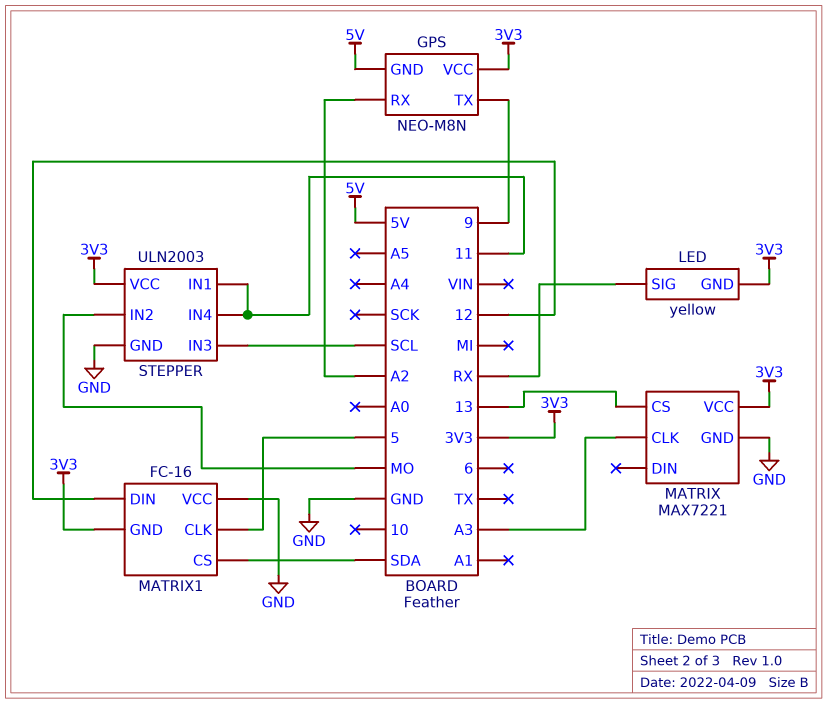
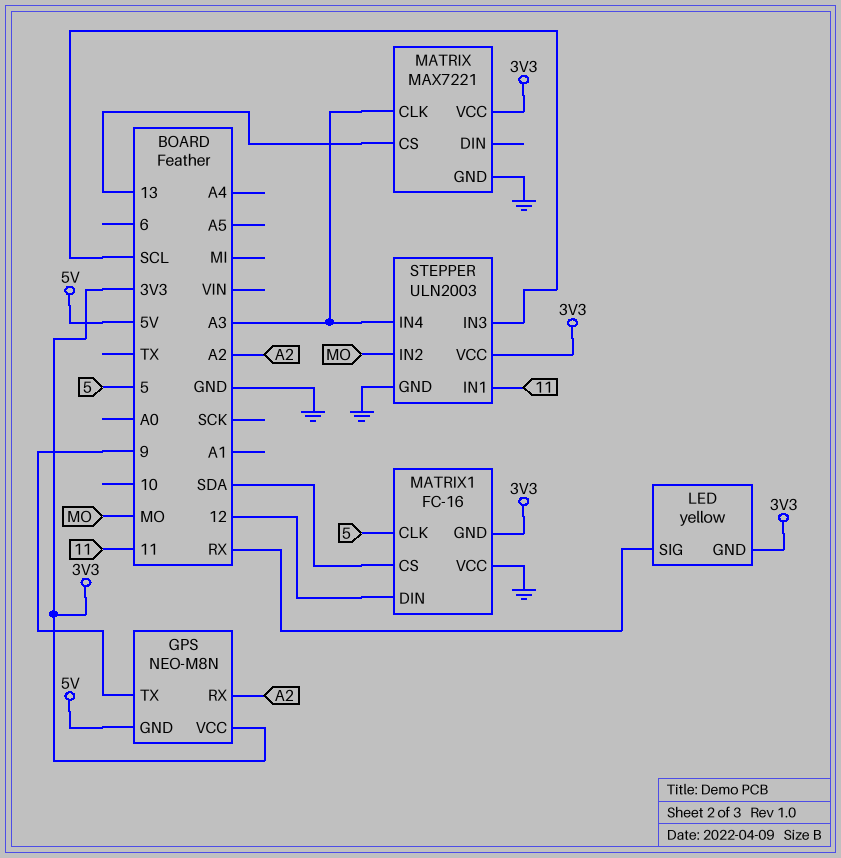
STEPPER pin IN4: 11 -> A3

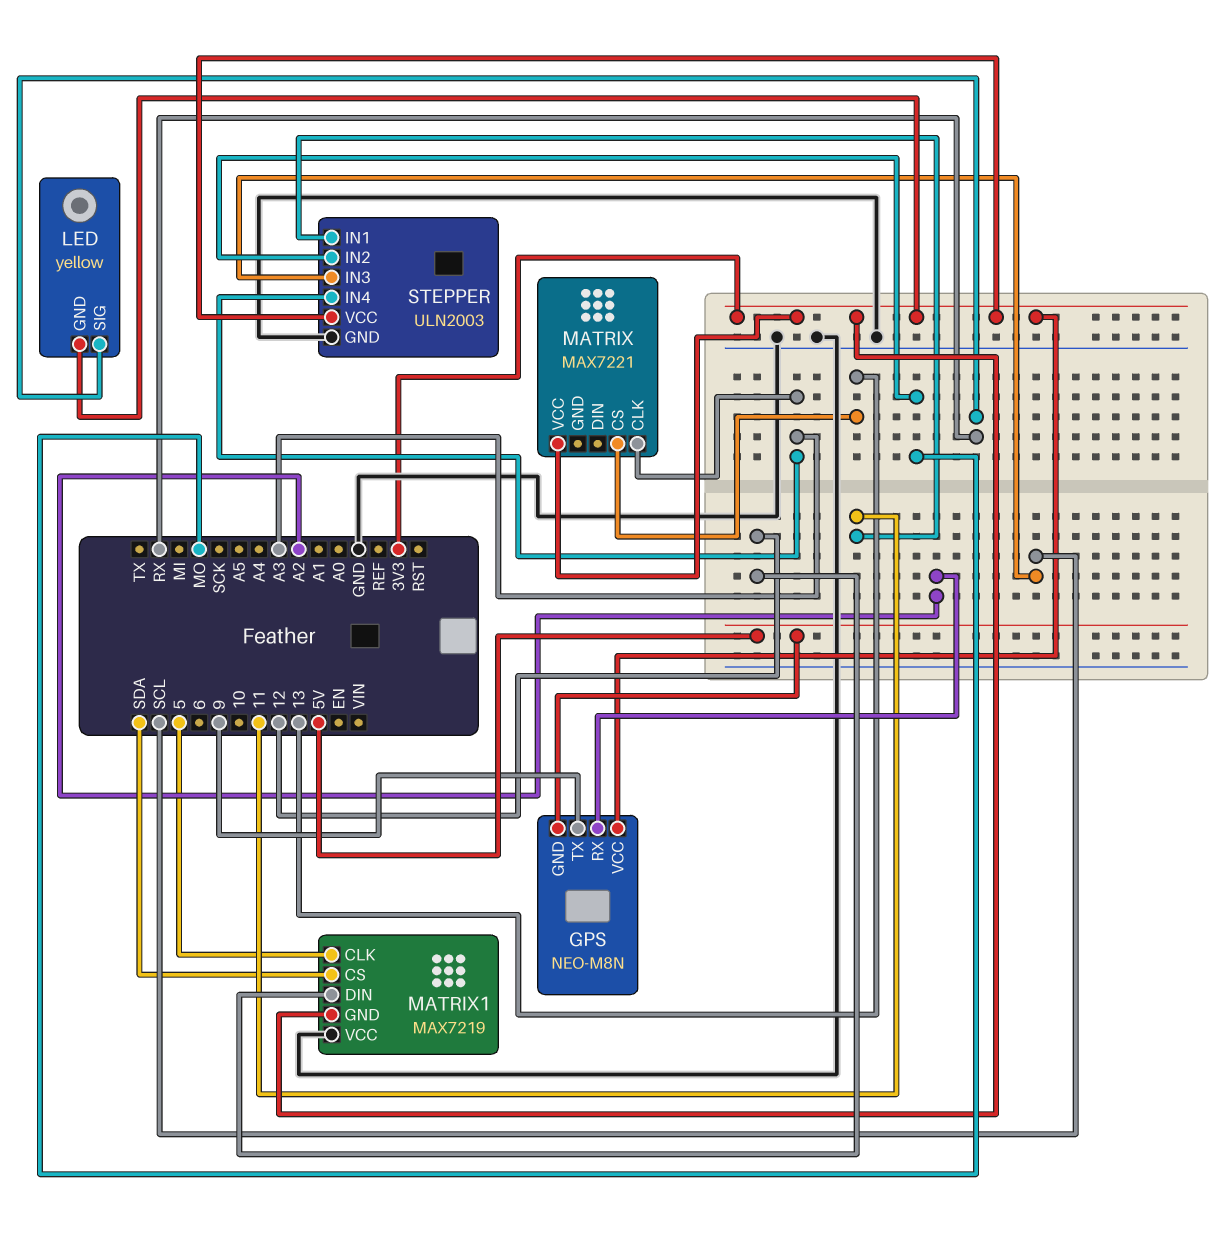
MATRIX pin GND: GND -> none
MATRIX1: FC-16 -> MAX7219

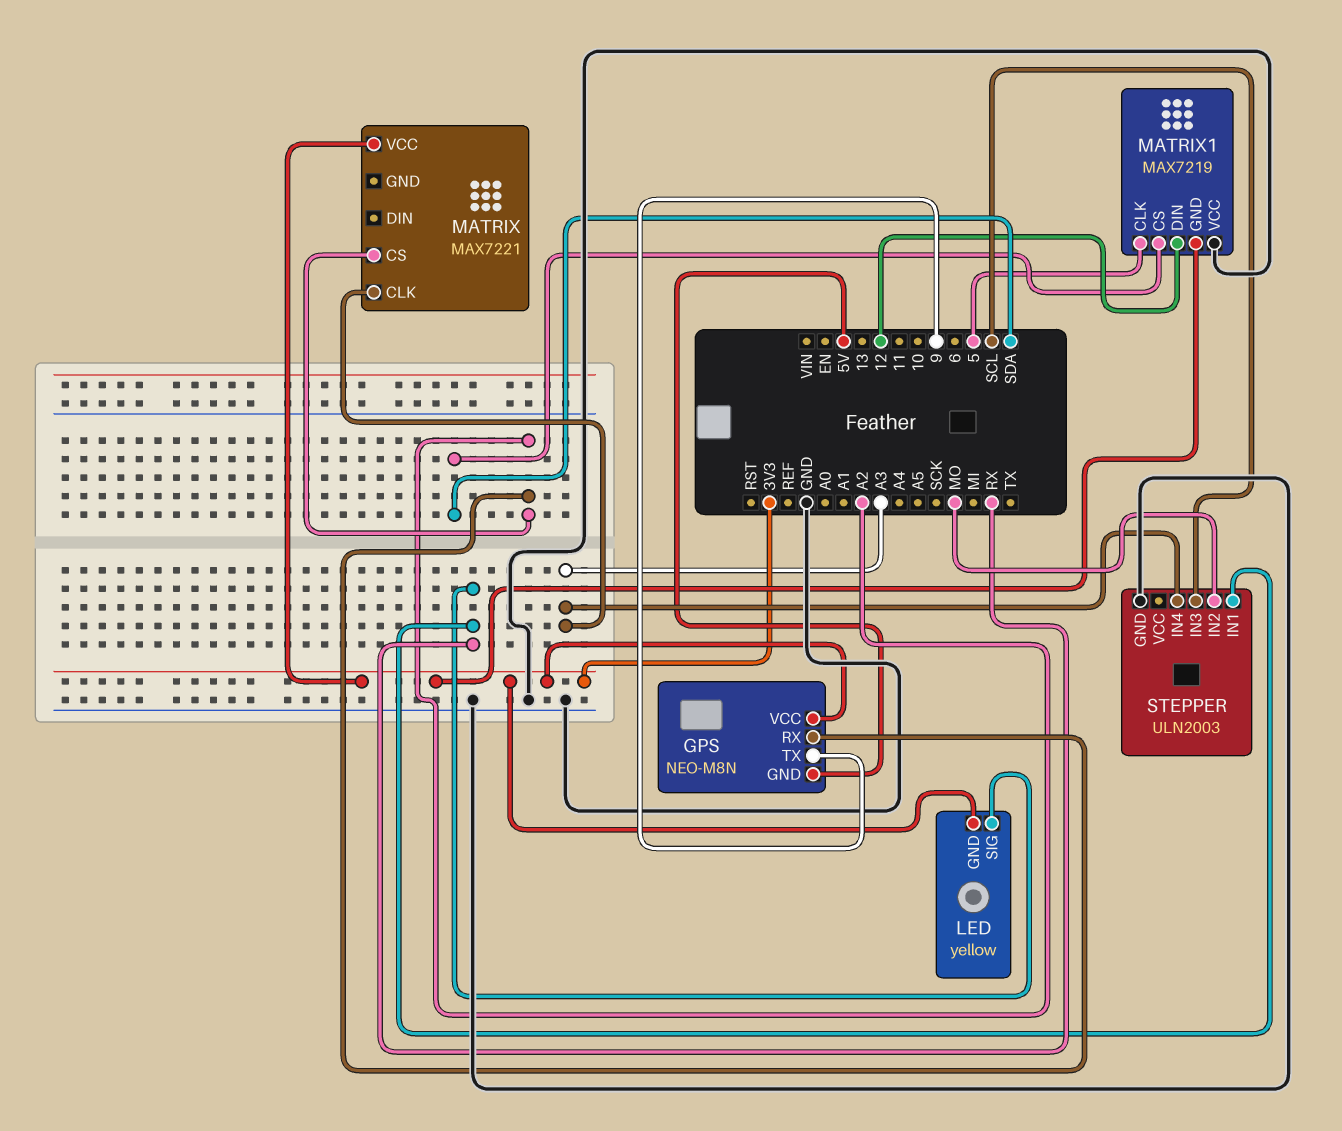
MATRIX pin CS: 13 -> A2
STEPPER pin IN1: 11 -> RX
STEPPER pin VCC: 3V3 -> none

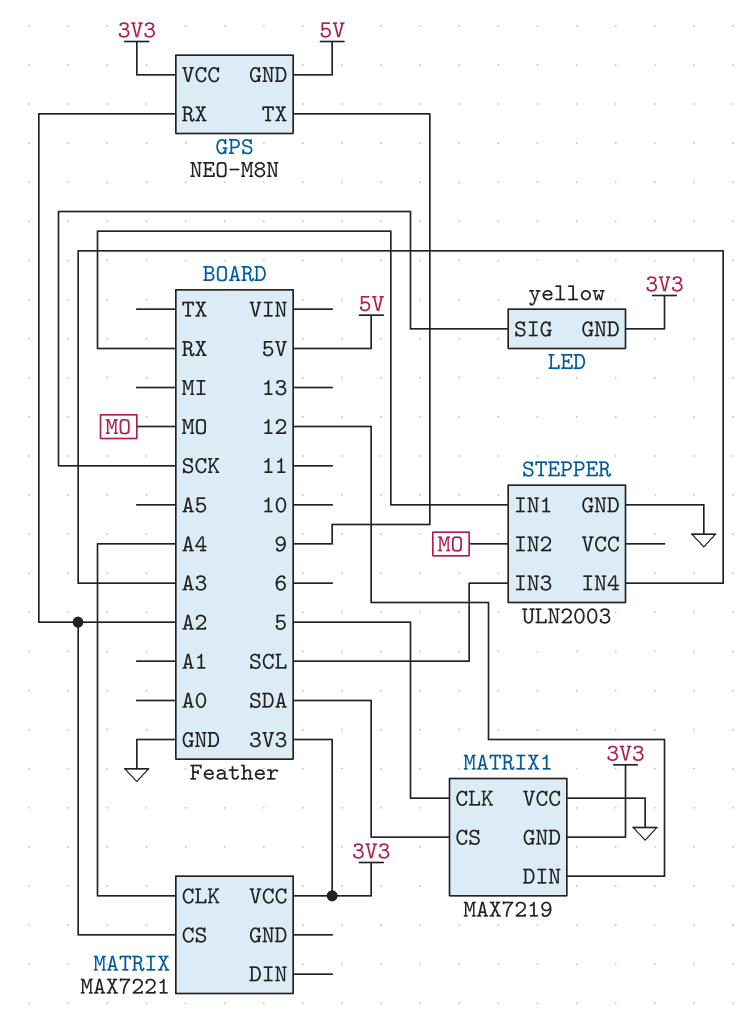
LED pin SIG: RX -> SCK
MATRIX pin CLK: A3 -> A4

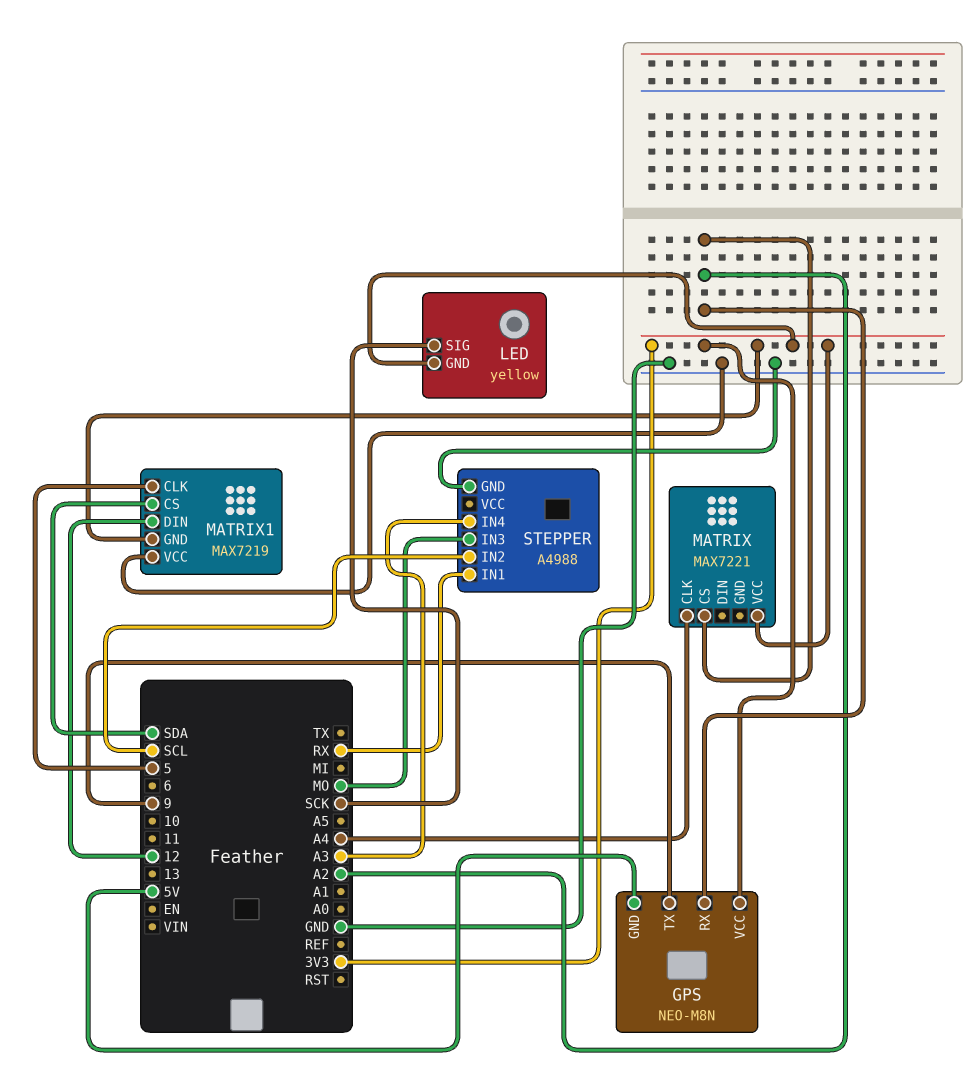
STEPPER: ULN2003 -> A4988
STEPPER pin IN2: MO -> SCL
STEPPER pin IN3: SCL -> MO

